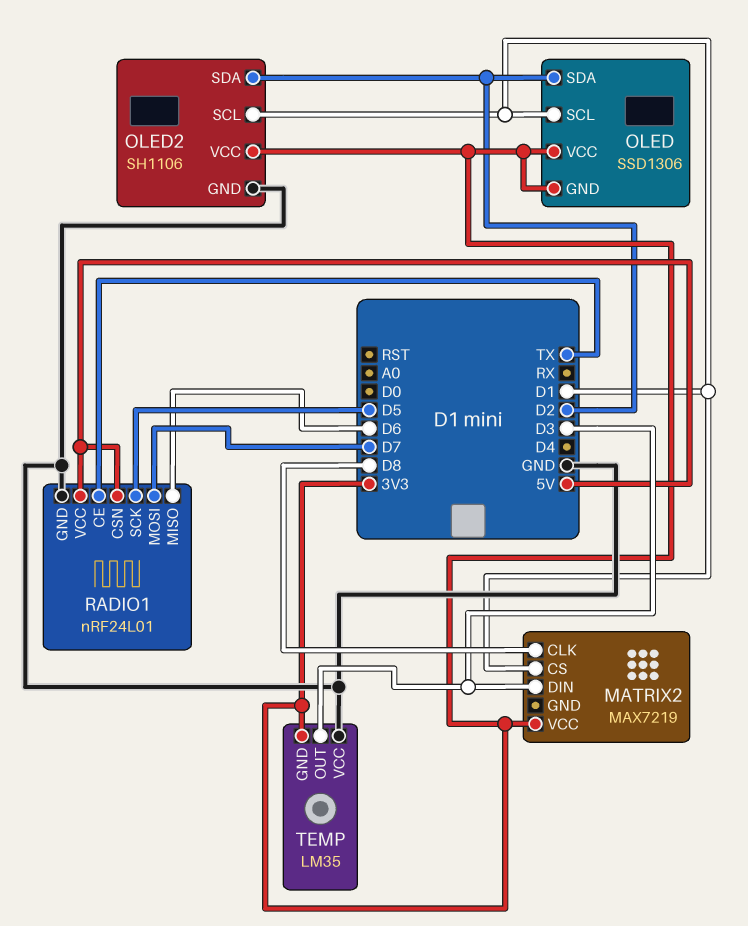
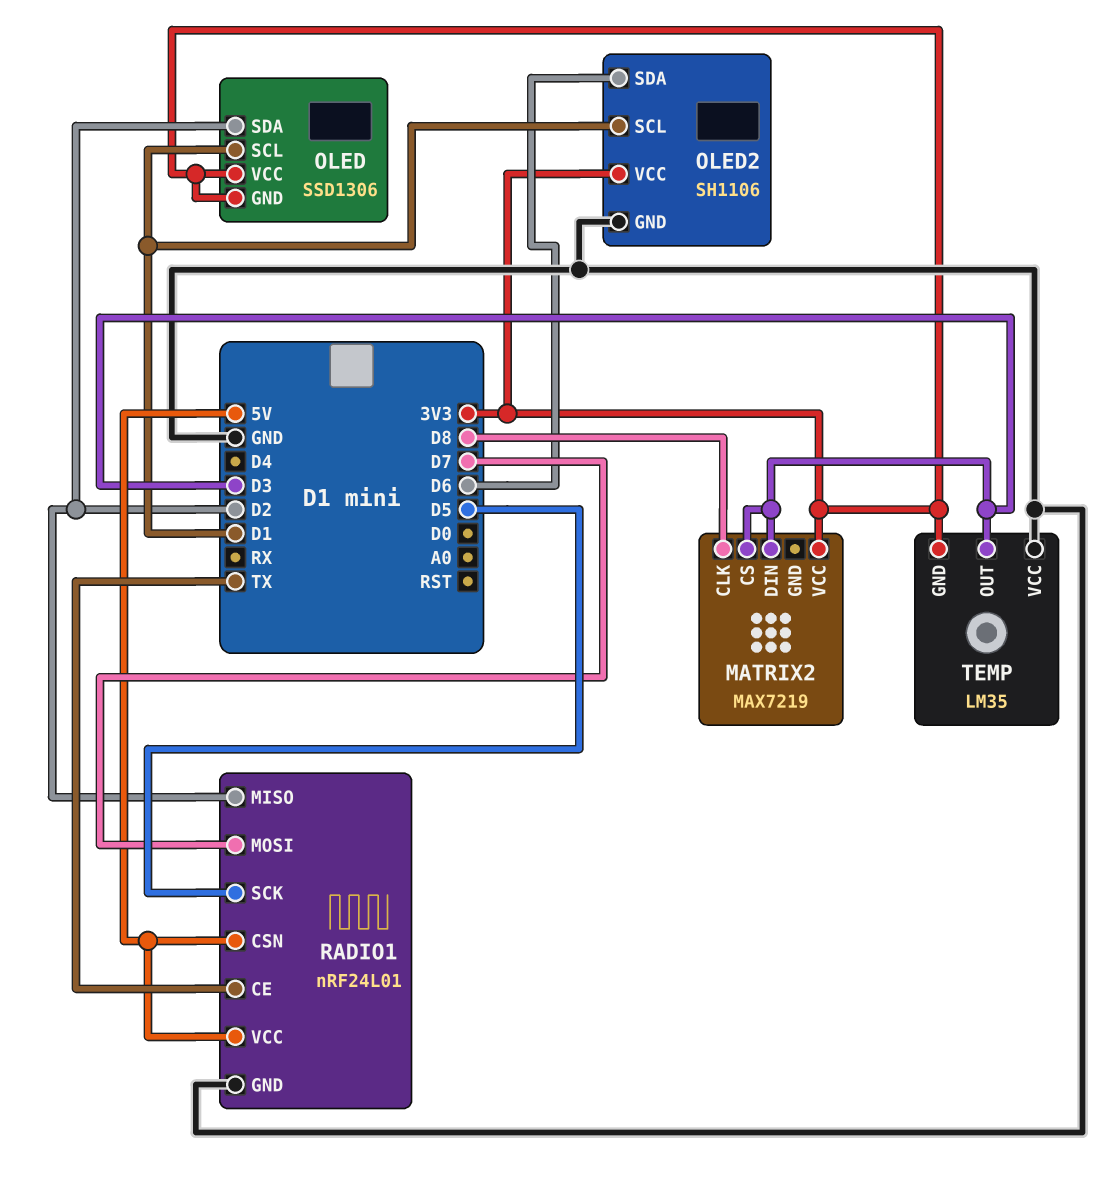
MATRIX2 pin CS: D1 -> D3
OLED2 pin SDA: D2 -> D6
RADIO1 pin MISO: D6 -> D2

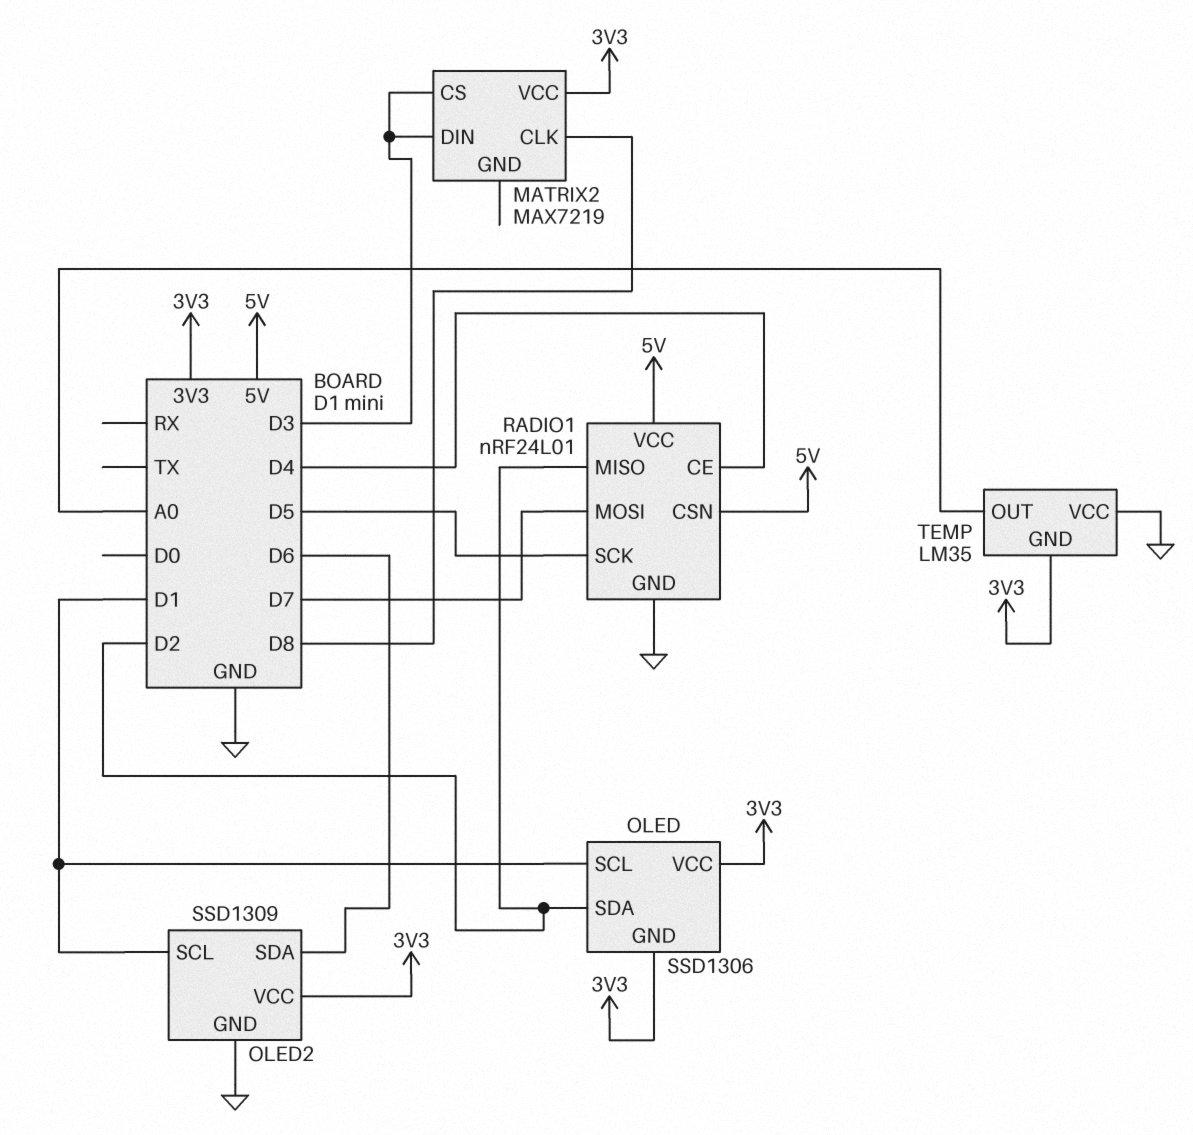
OLED2: SH1106 -> SSD1309
RADIO1 pin CE: TX -> D4
TEMP pin OUT: D3 -> A0

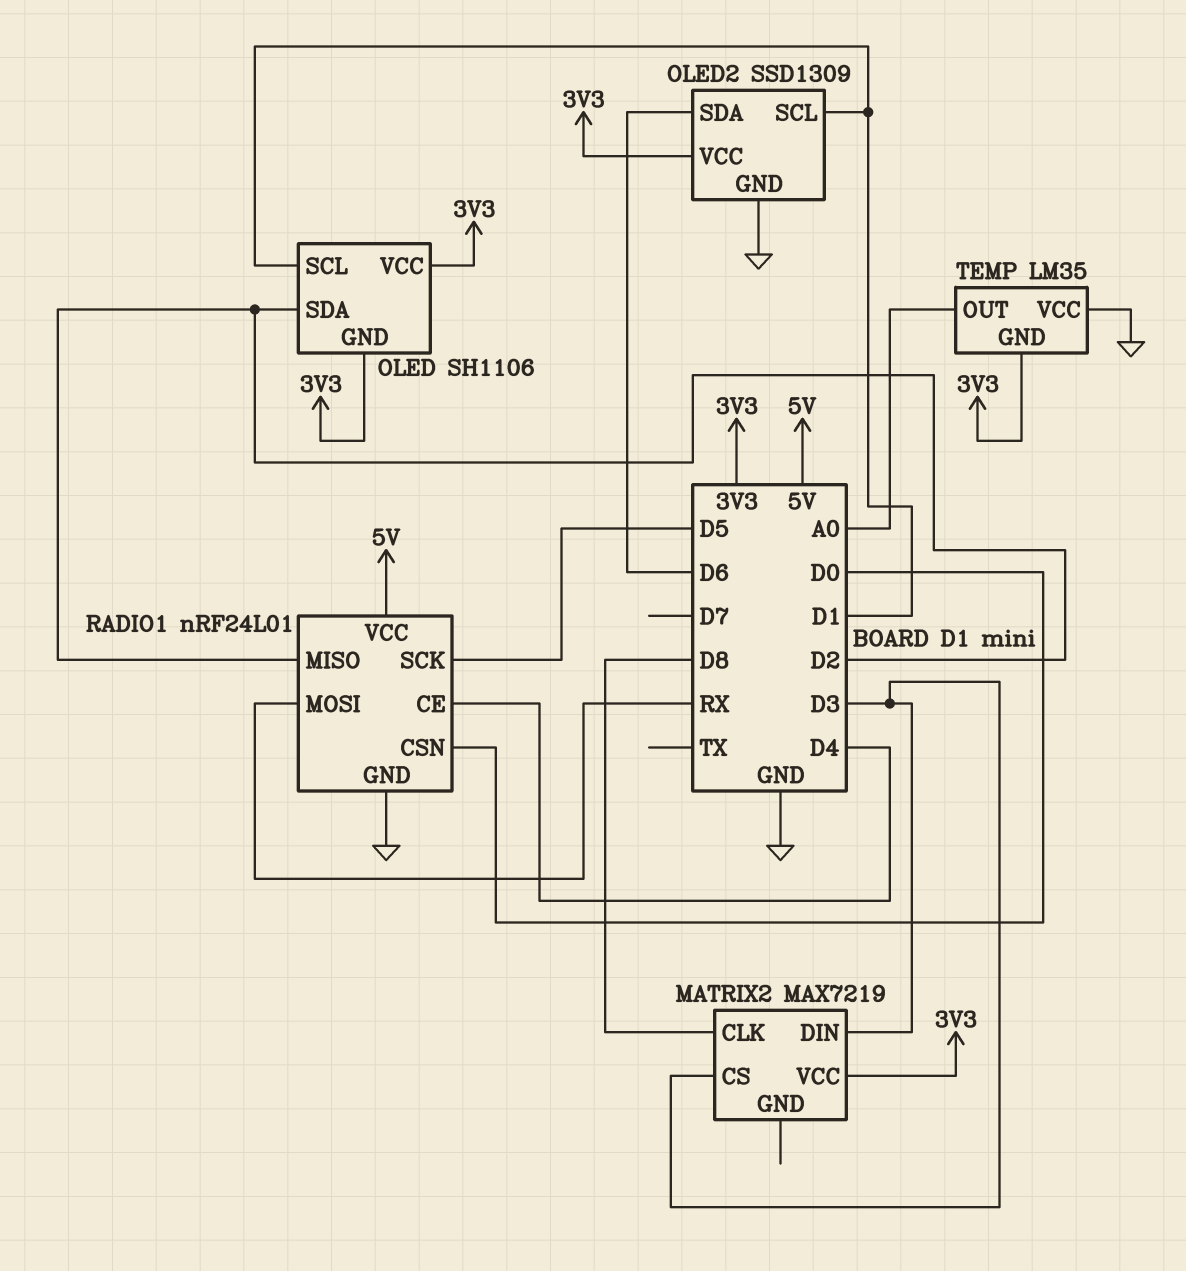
OLED: SSD1306 -> SH1106
RADIO1 pin CSN: 5V -> D0
RADIO1 pin MOSI: D7 -> RX

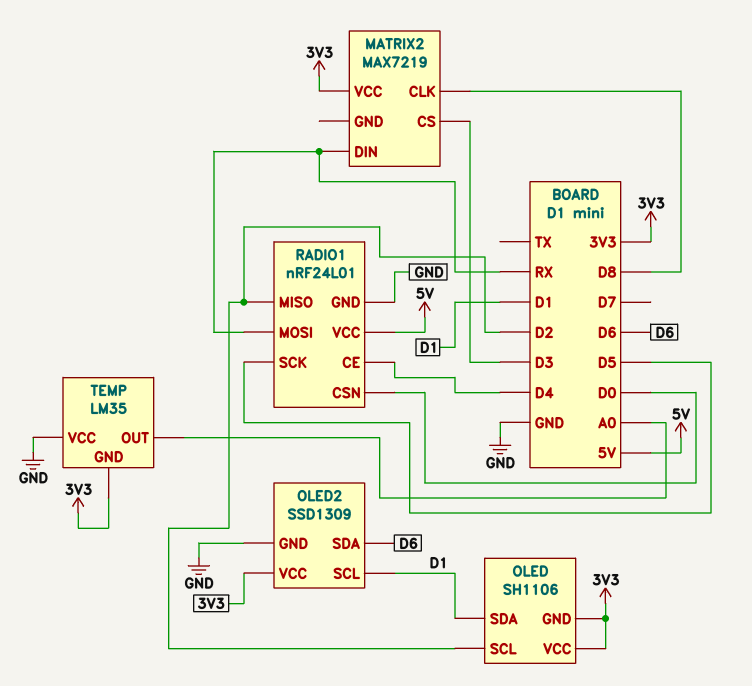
MATRIX2 pin DIN: D3 -> RX
OLED pin SCL: D1 -> D2
OLED pin SDA: D2 -> D1

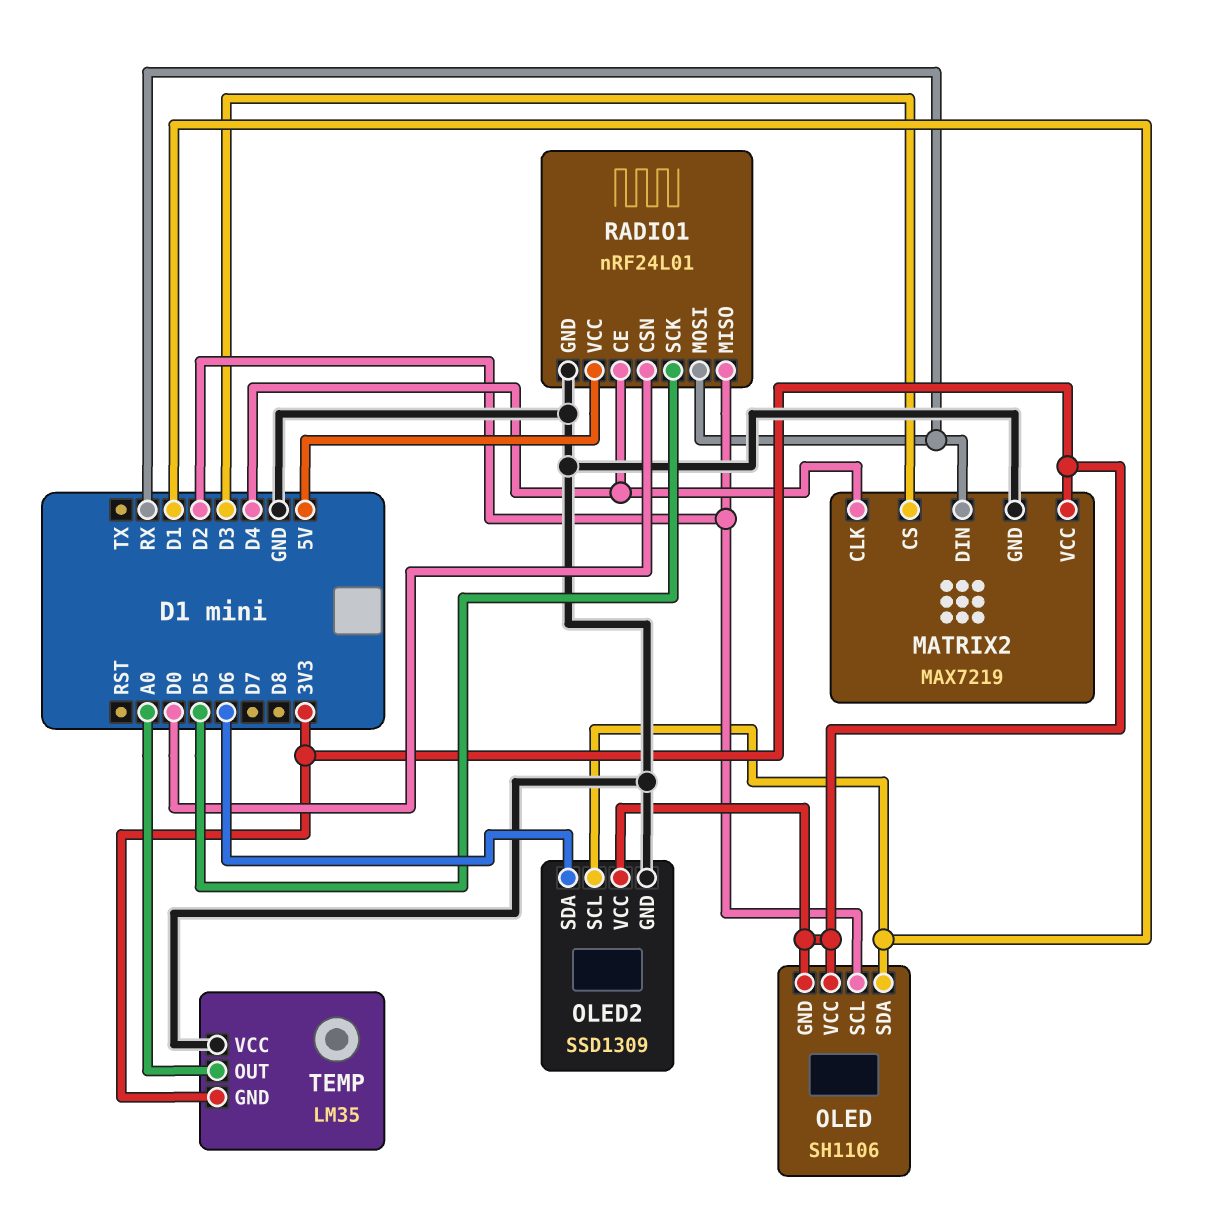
MATRIX2 pin CLK: D8 -> D4
MATRIX2 pin GND: none -> GND

